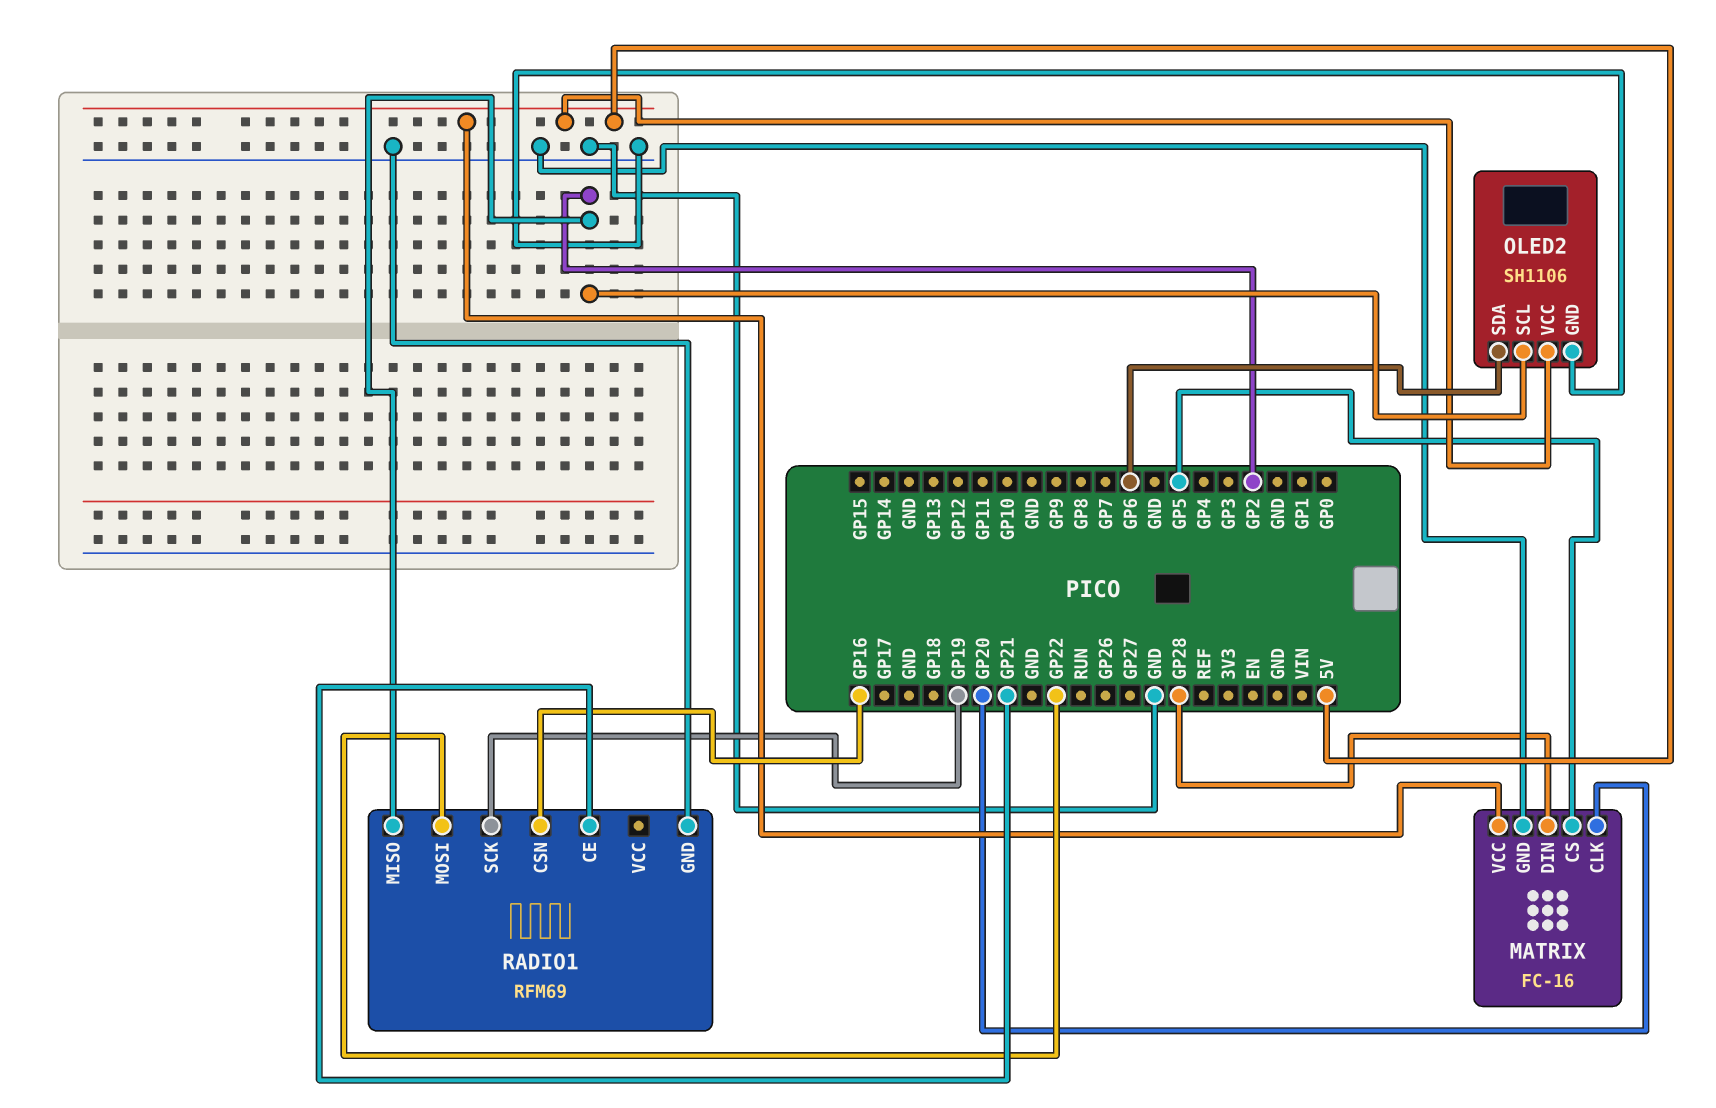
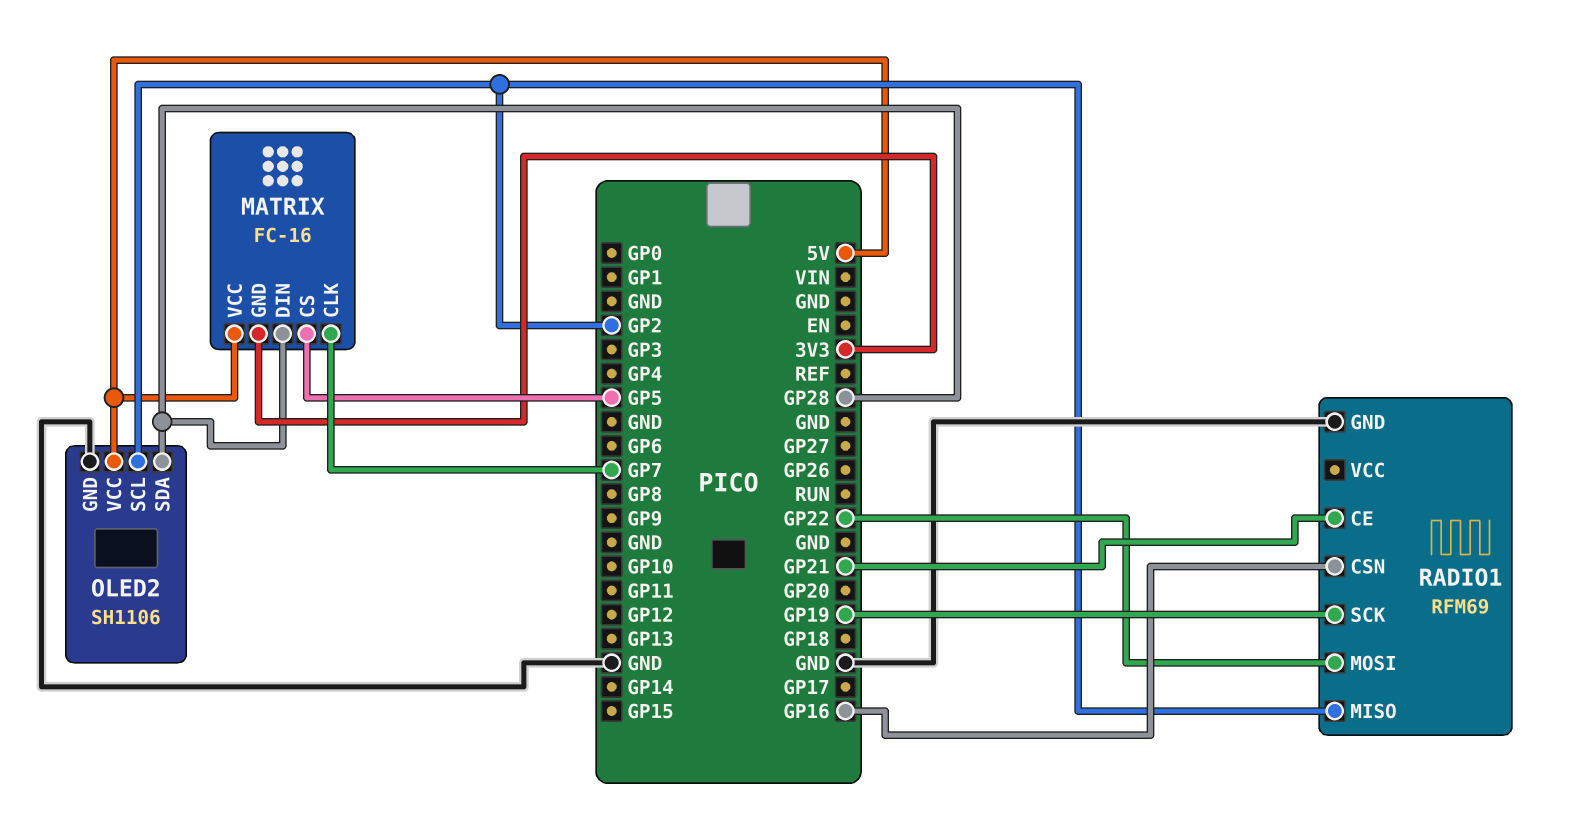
MATRIX pin CLK: GP20 -> GP7
MATRIX pin GND: GND -> 3V3
OLED2 pin SDA: GP6 -> GP28

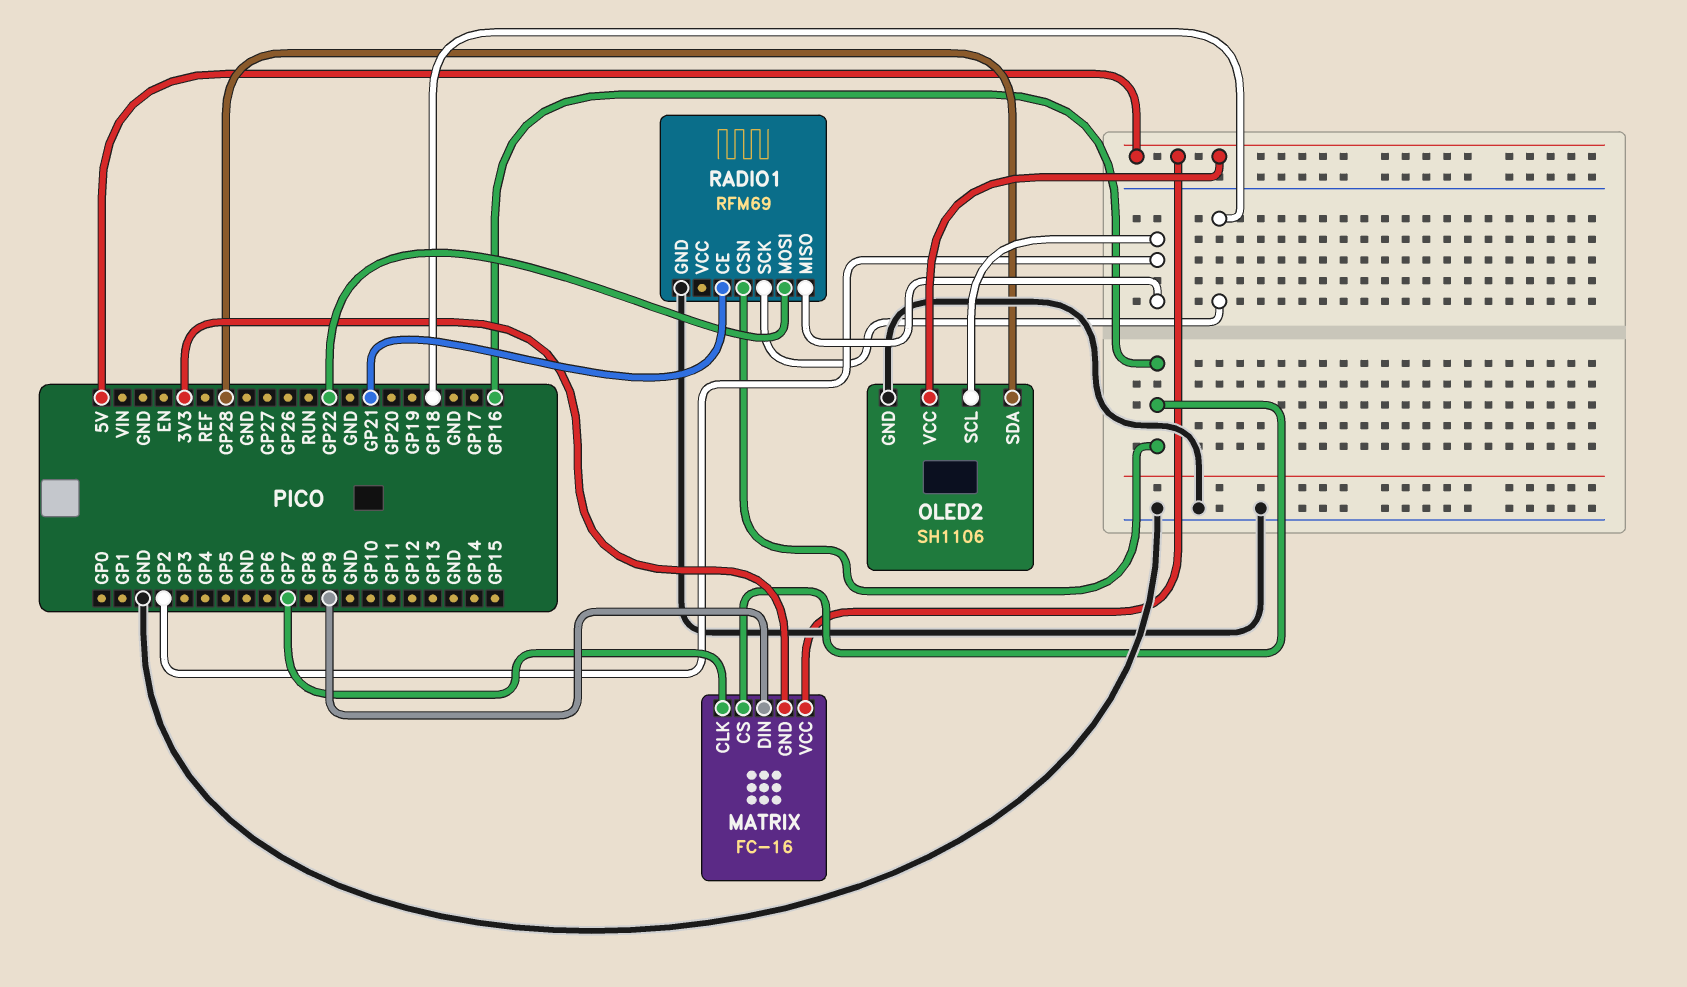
MATRIX pin CS: GP5 -> GP16
MATRIX pin DIN: GP28 -> GP9
RADIO1 pin SCK: GP19 -> GP18

